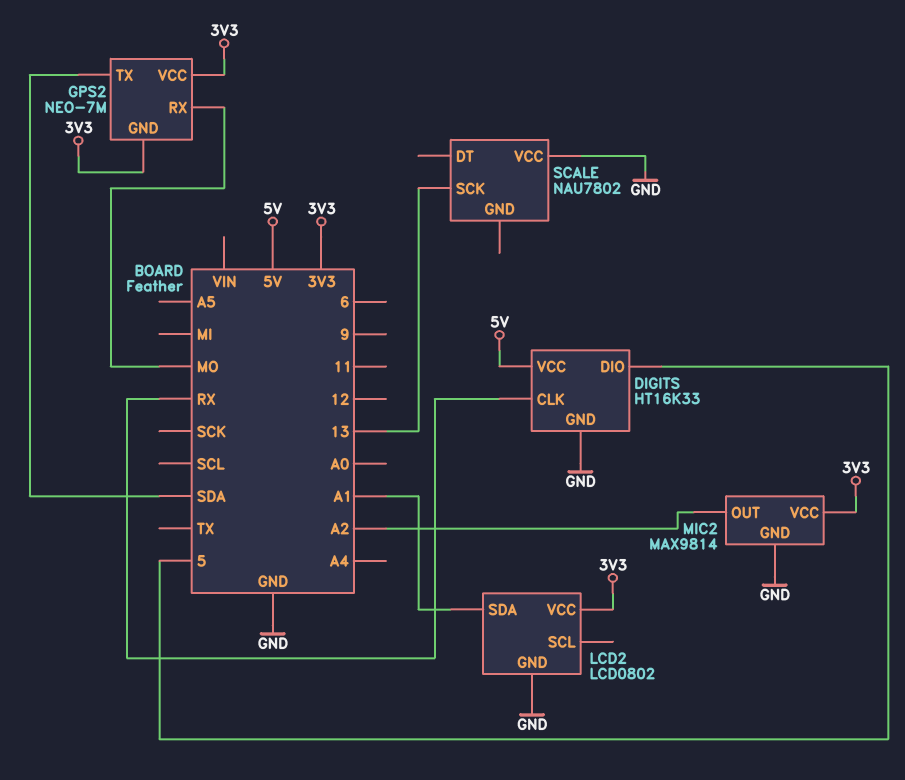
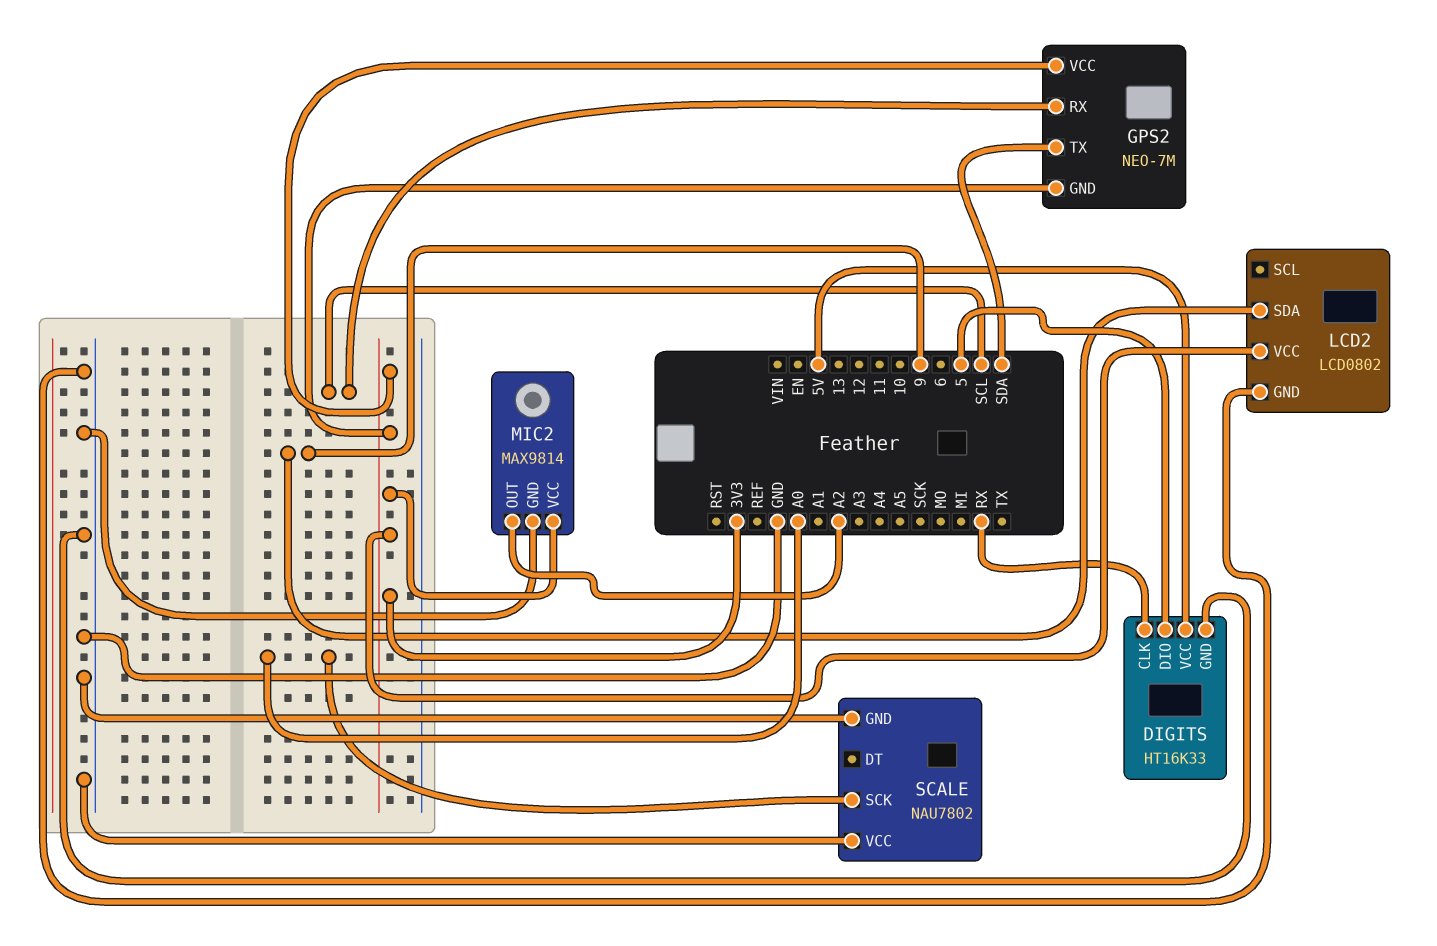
GPS2 pin RX: MO -> SCL
LCD2 pin SDA: A1 -> 9
SCALE pin GND: none -> GND
SCALE pin SCK: 13 -> A0

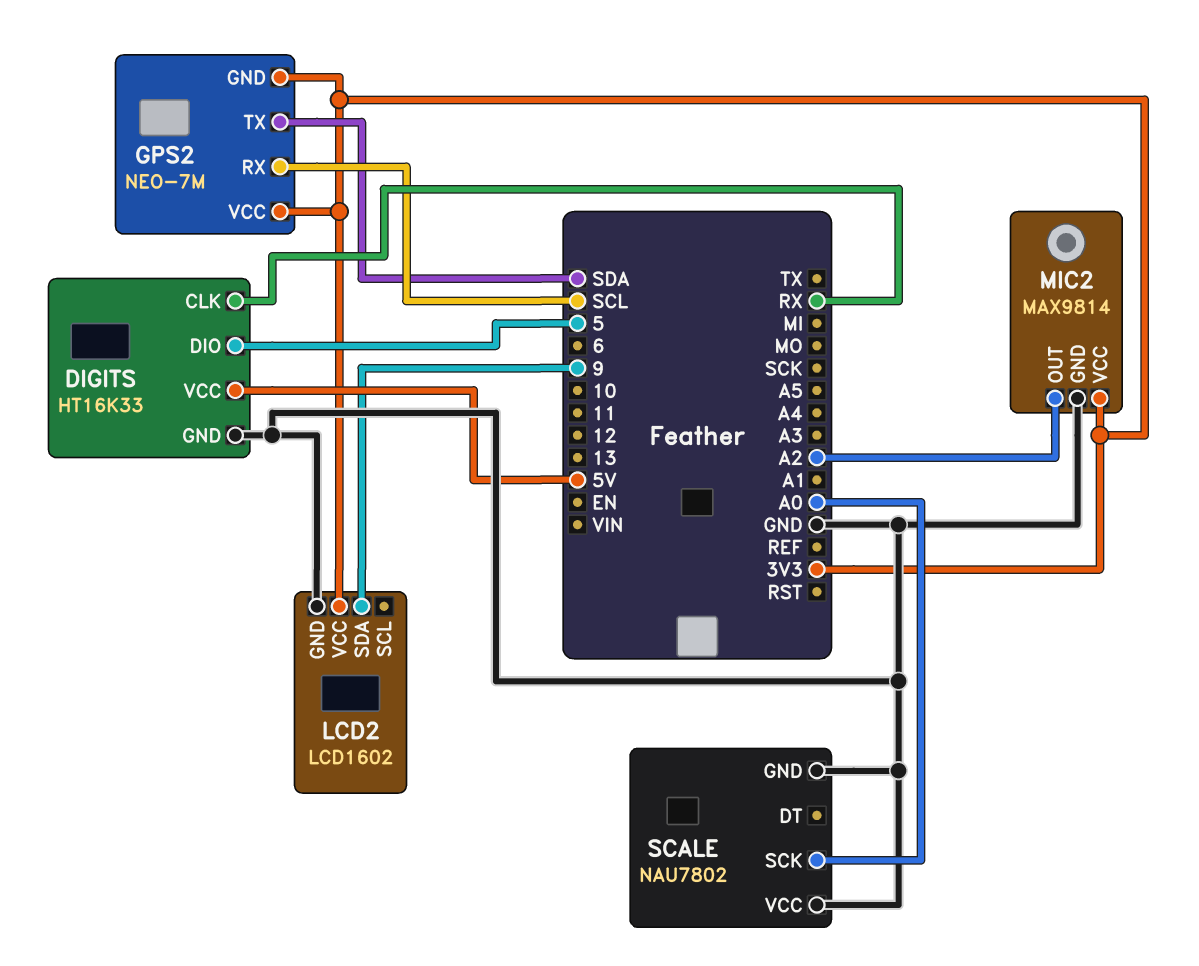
LCD2: LCD0802 -> LCD1602

